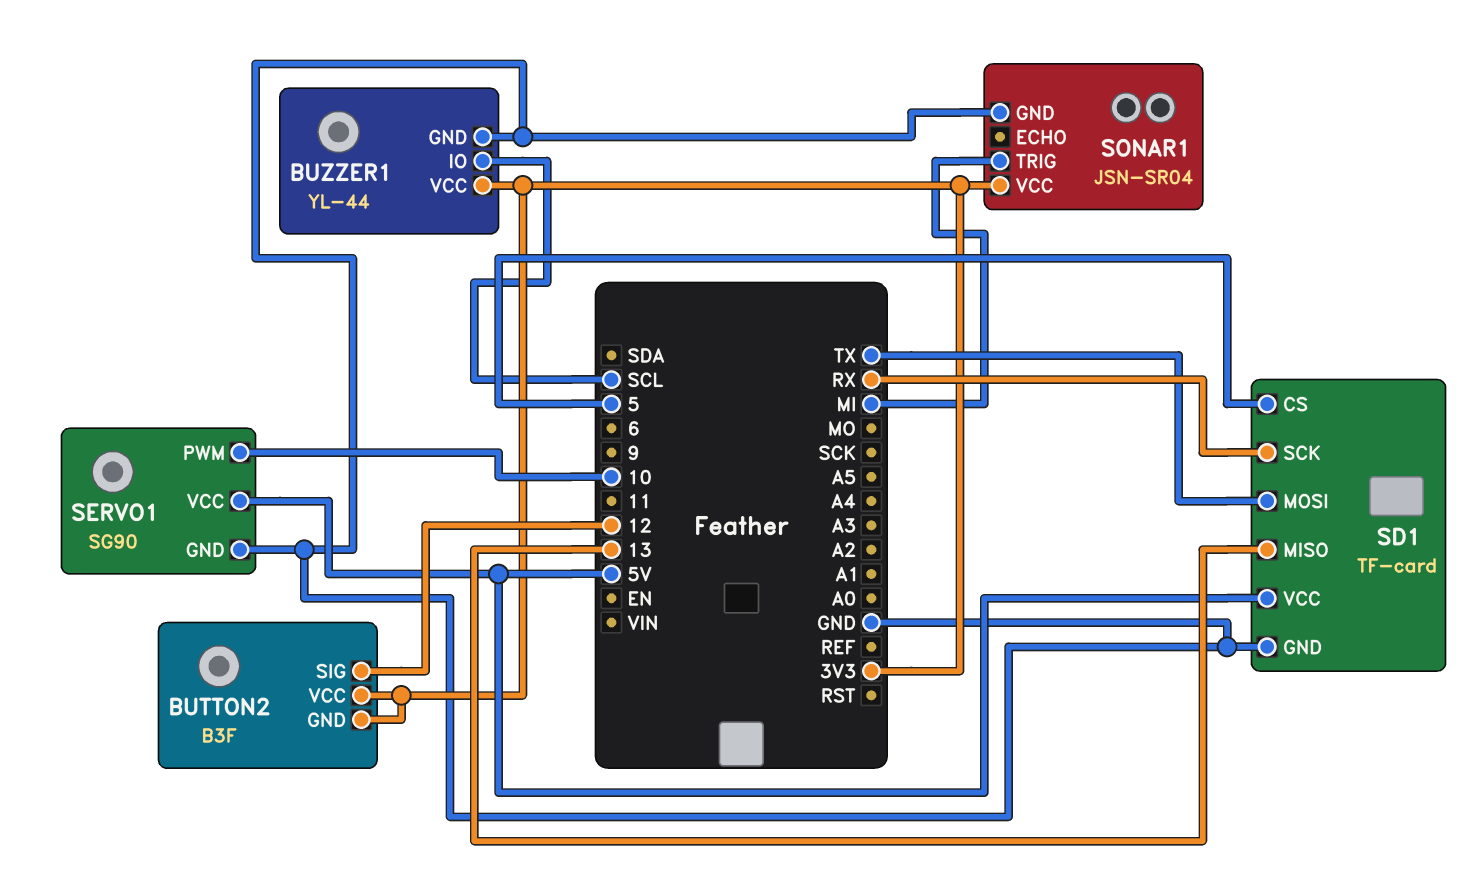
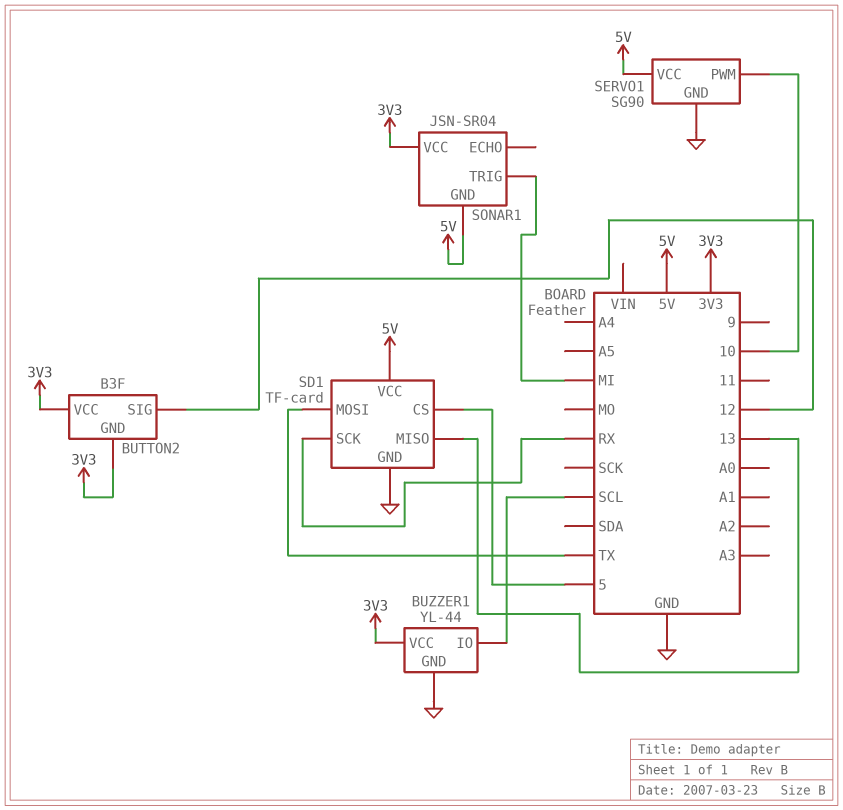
SONAR1 pin GND: GND -> 5V

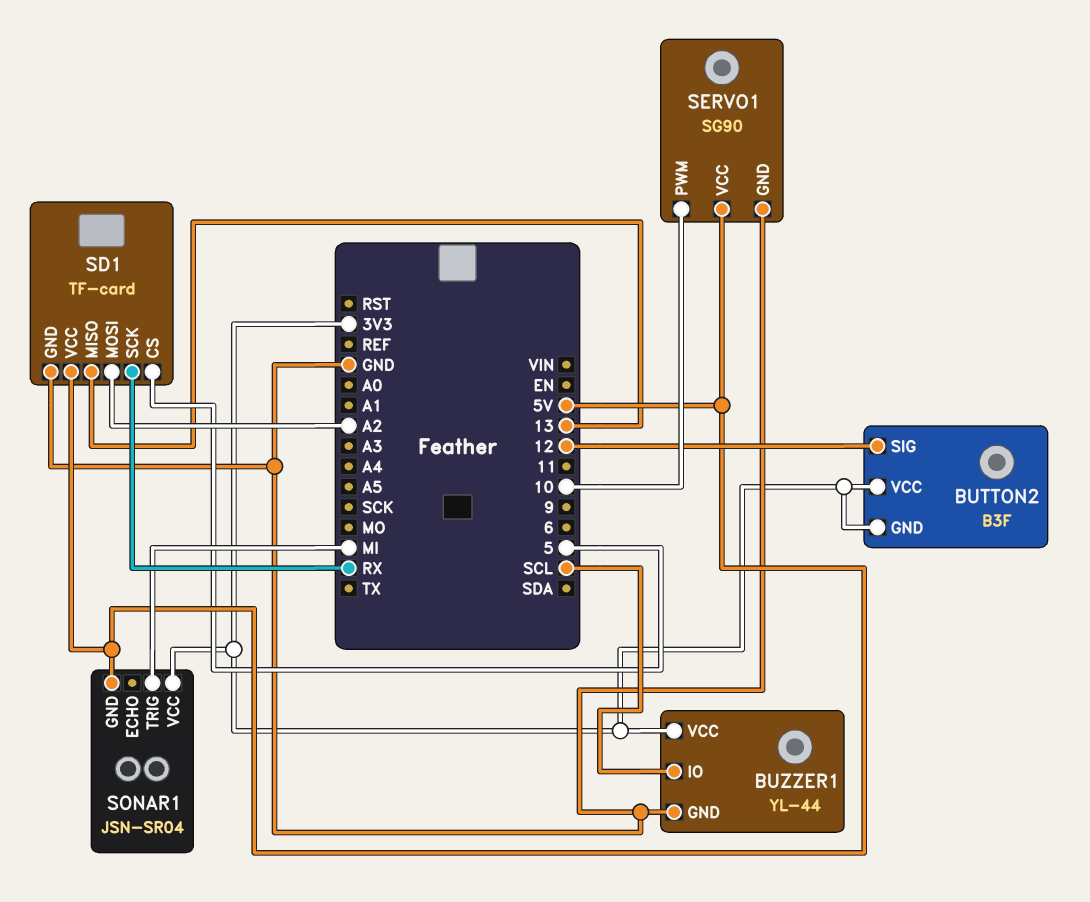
SD1 pin MOSI: TX -> A2

